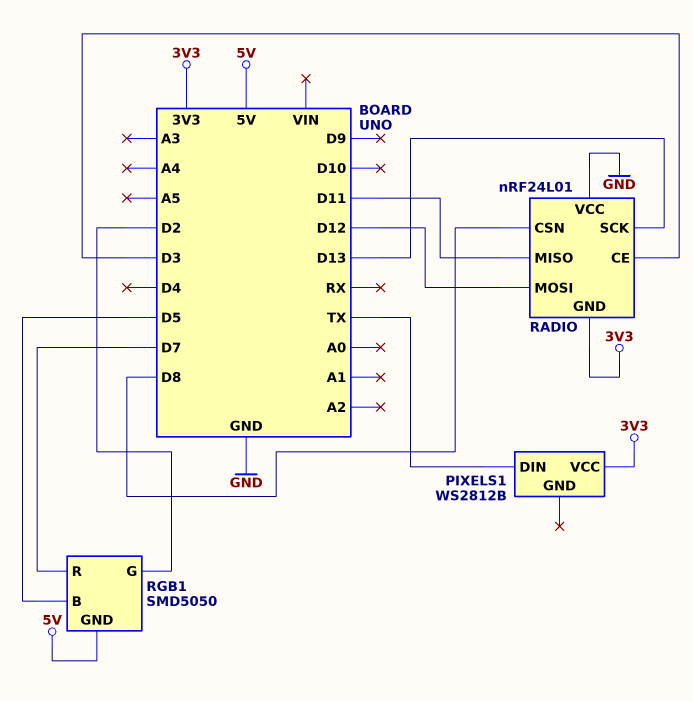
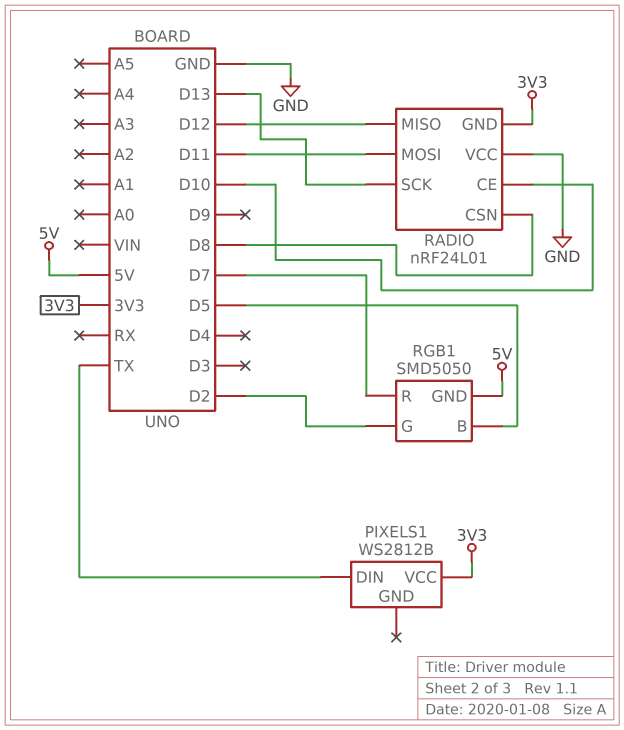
RADIO pin CE: D3 -> D10
RADIO pin MISO: D11 -> D12
RADIO pin MOSI: D12 -> D11

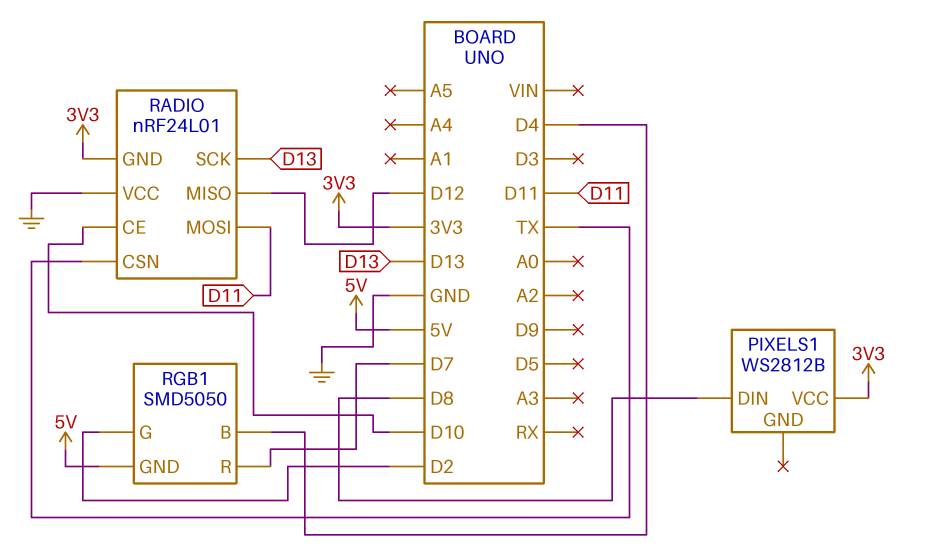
PIXELS1 pin DIN: TX -> D8
RADIO pin CSN: D8 -> TX
RGB1 pin B: D5 -> D4

